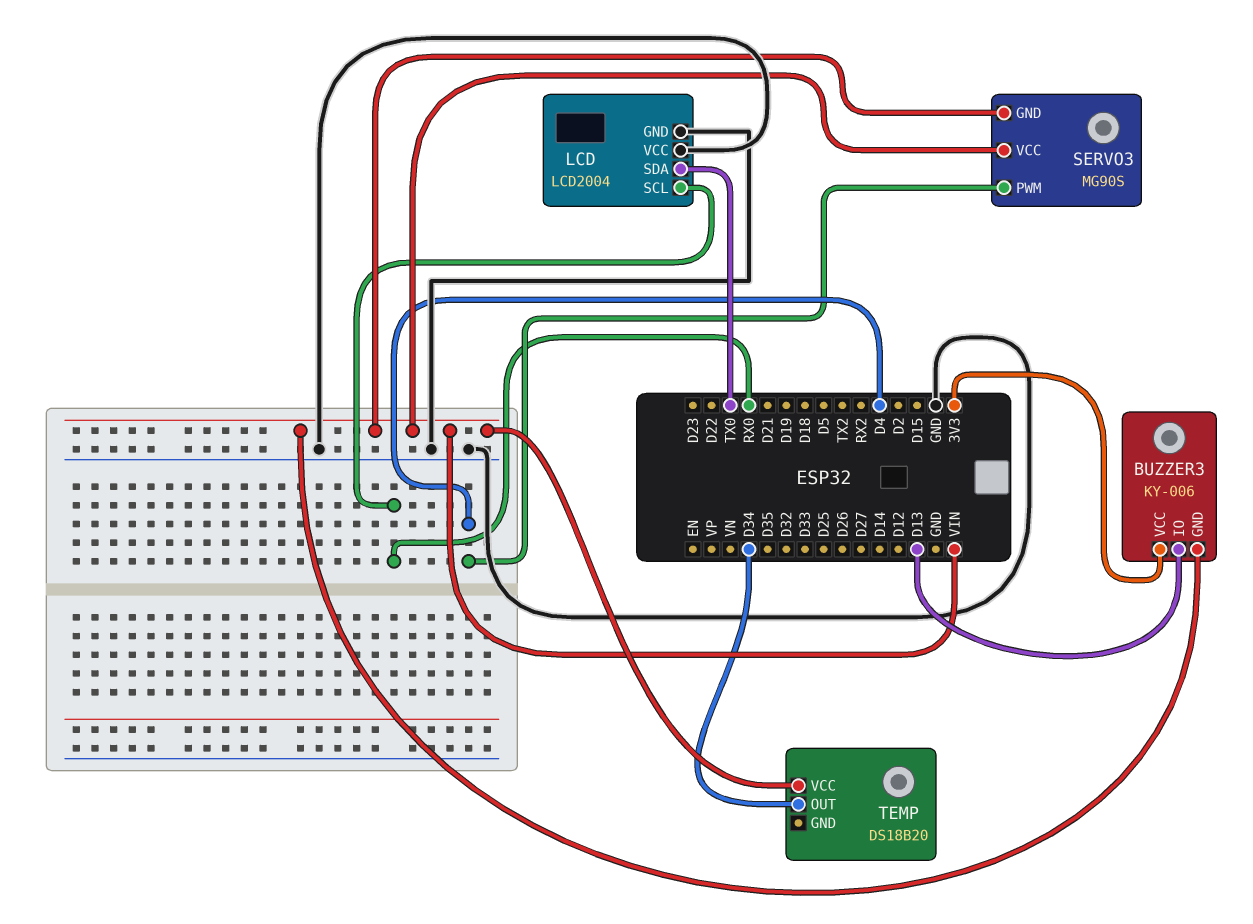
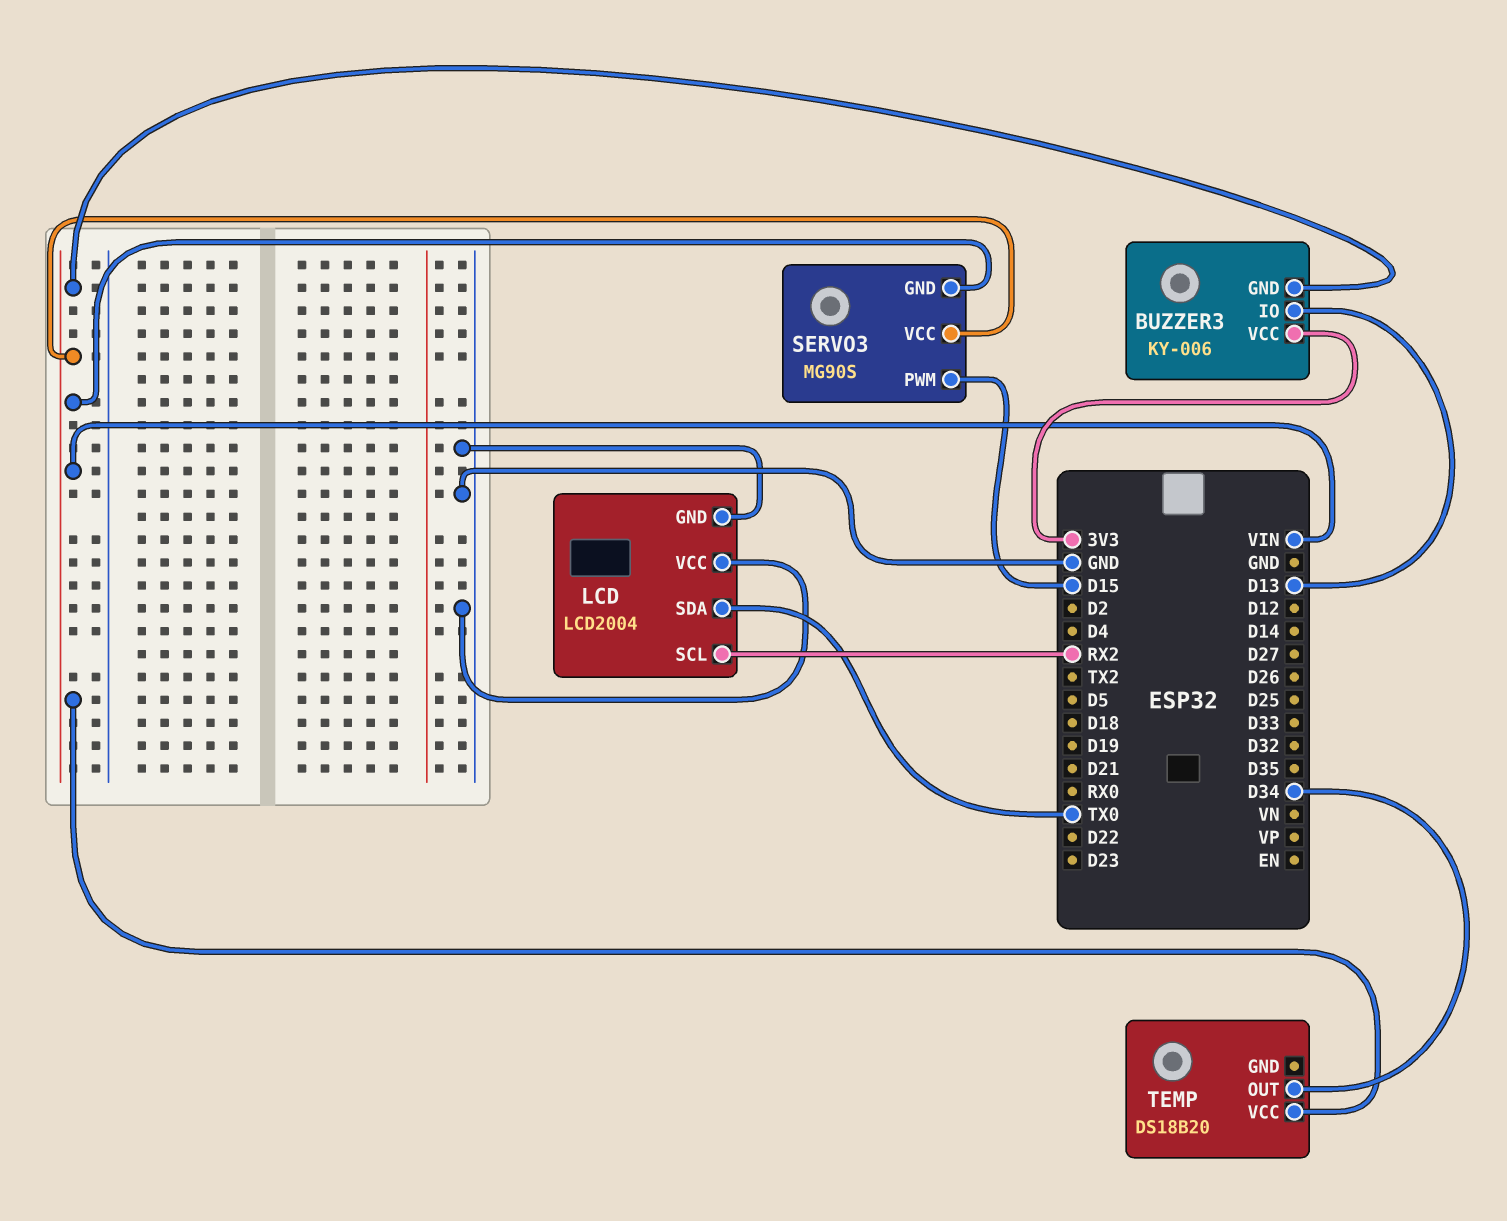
LCD pin SCL: RX0 -> RX2
SERVO3 pin PWM: D4 -> D15

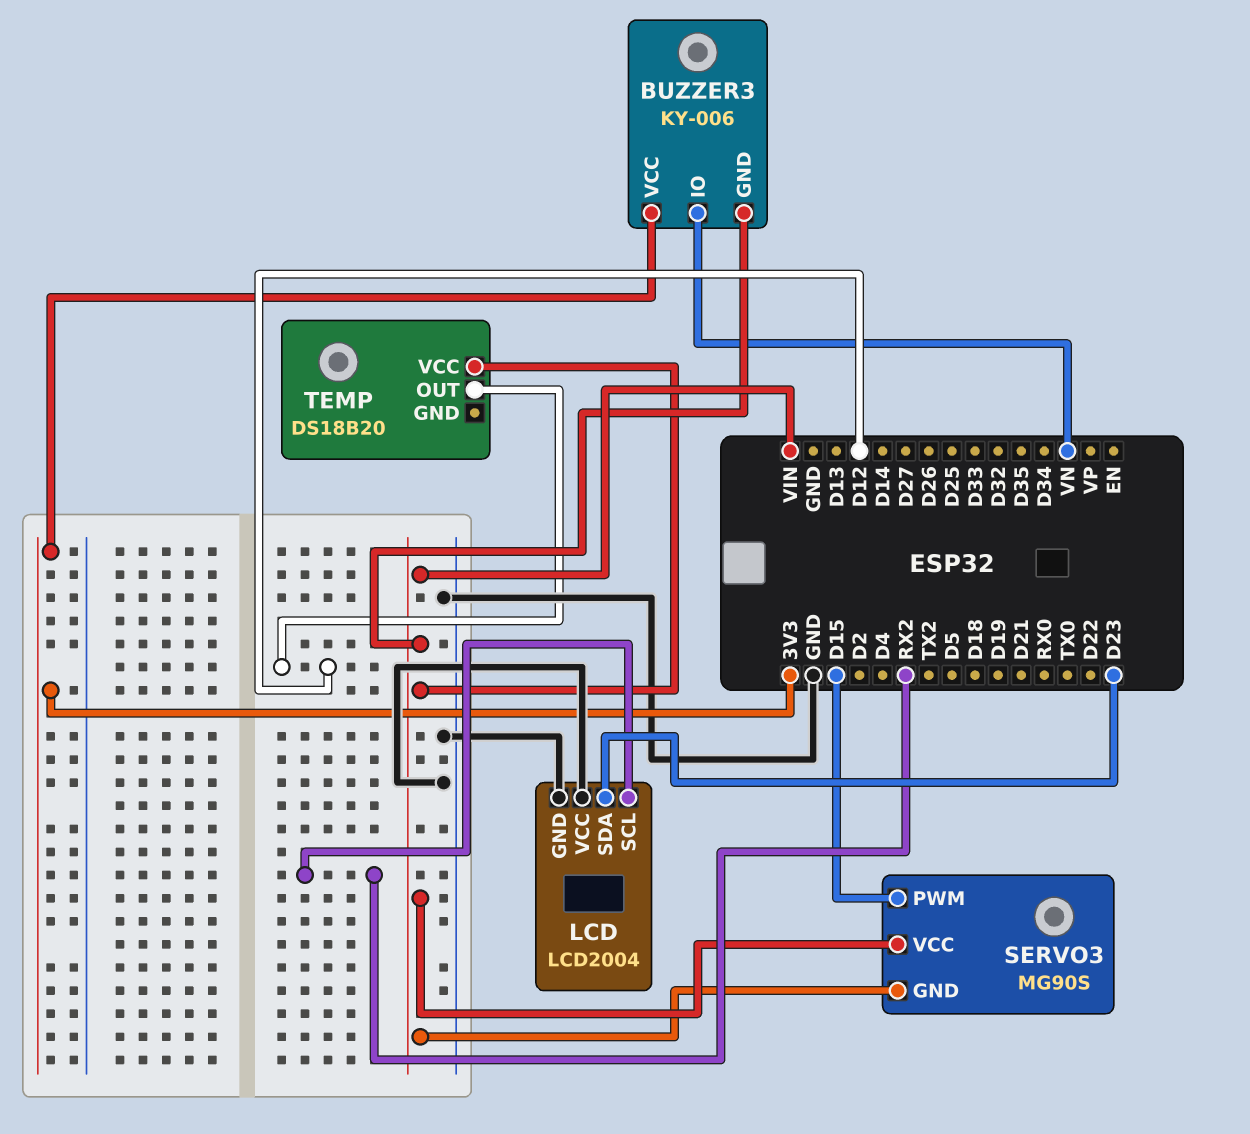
BUZZER3 pin IO: D13 -> VN
LCD pin SDA: TX0 -> D23
TEMP pin OUT: D34 -> D12

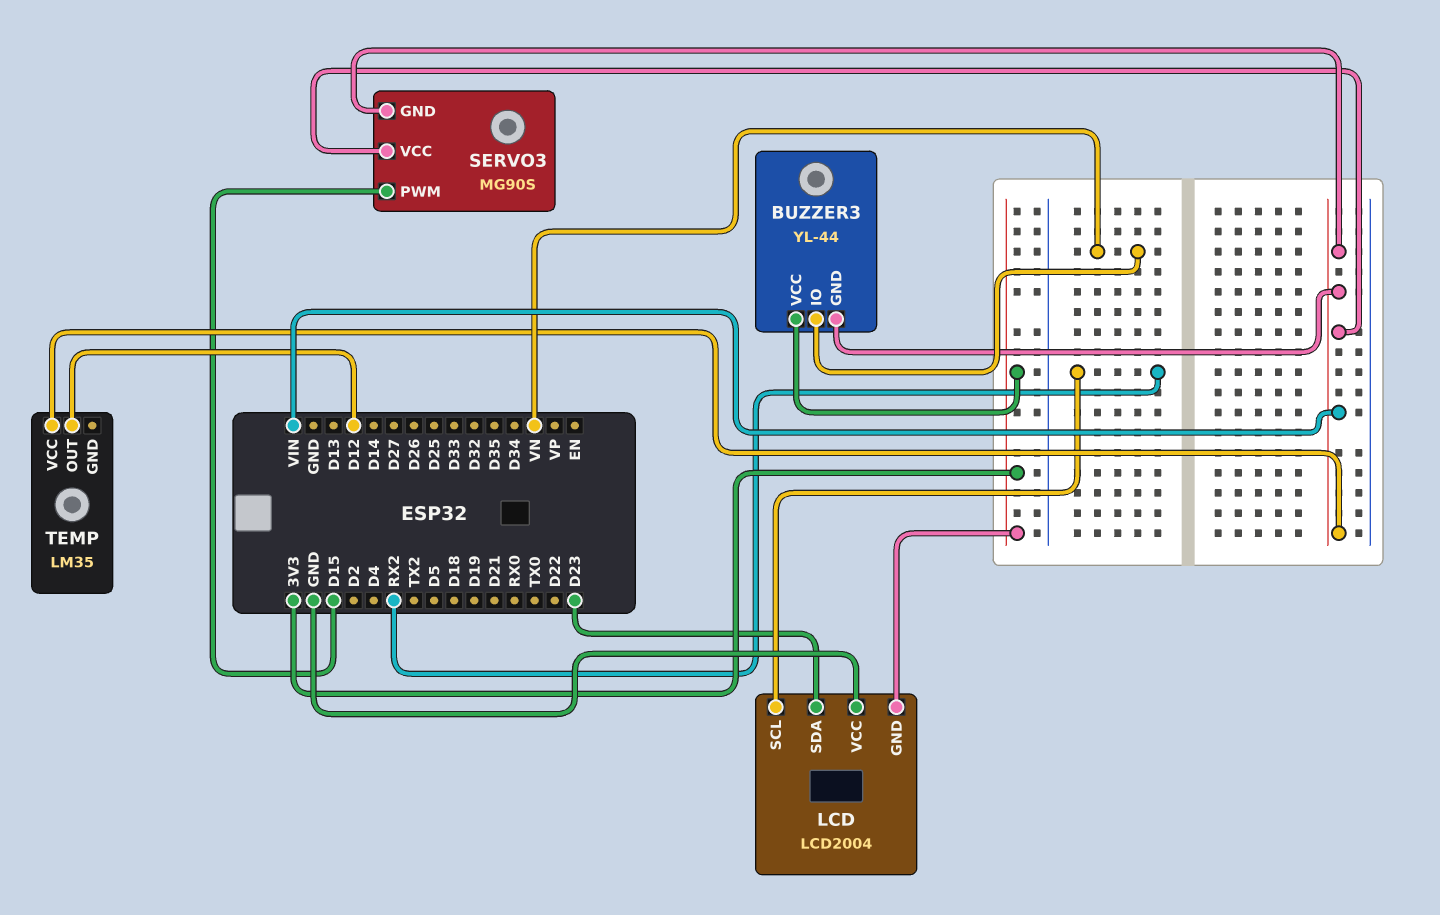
BUZZER3: KY-006 -> YL-44
LCD pin GND: GND -> 3V3
TEMP: DS18B20 -> LM35

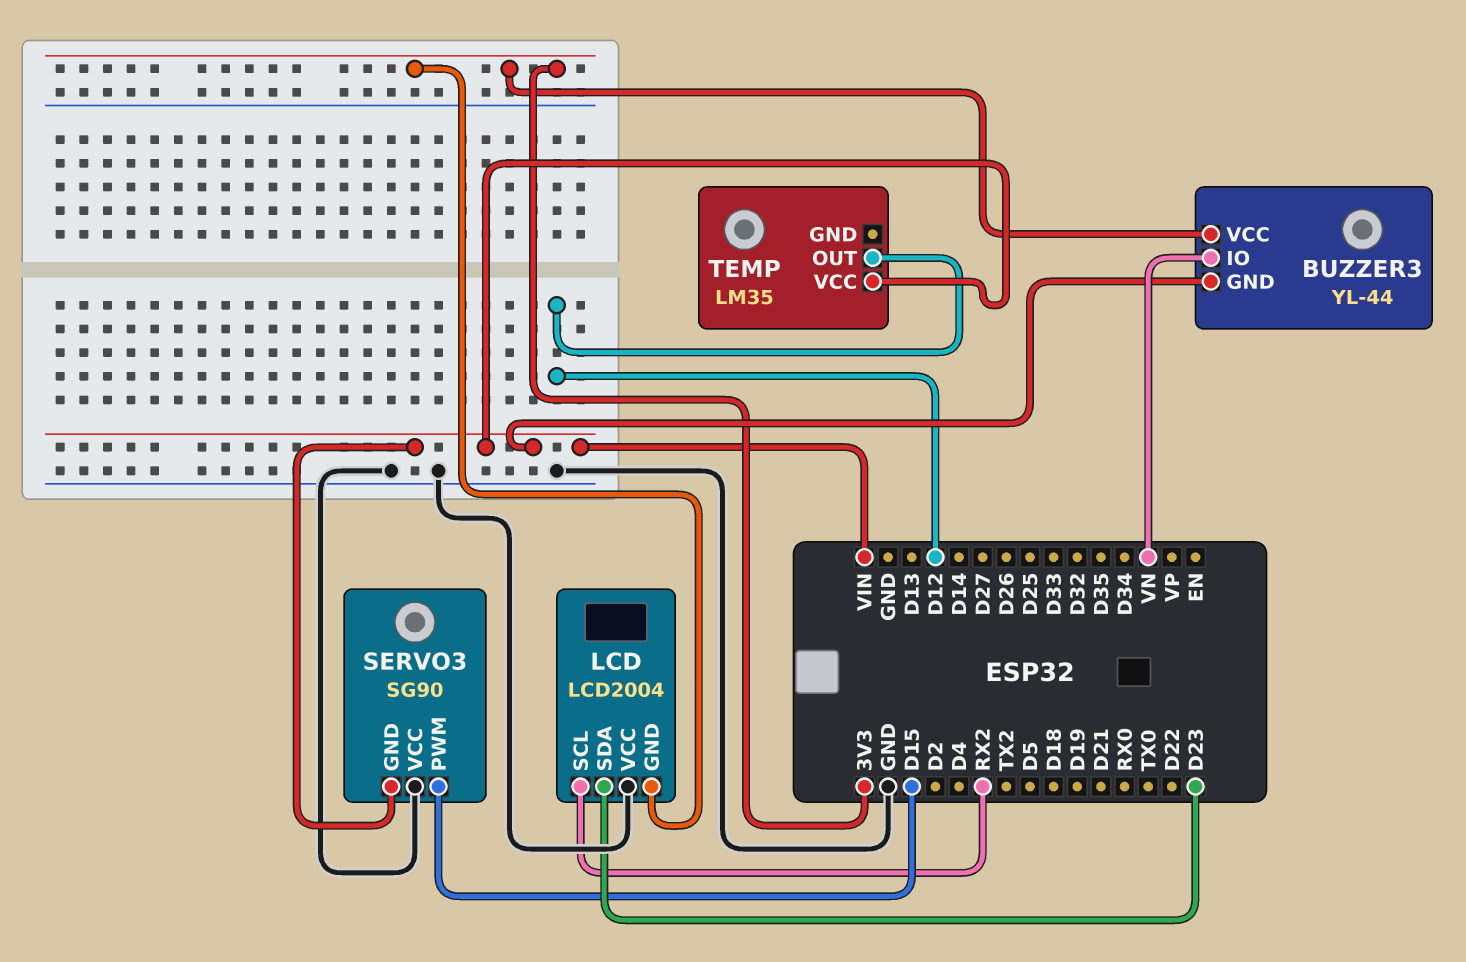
SERVO3: MG90S -> SG90
SERVO3 pin VCC: VIN -> GND

